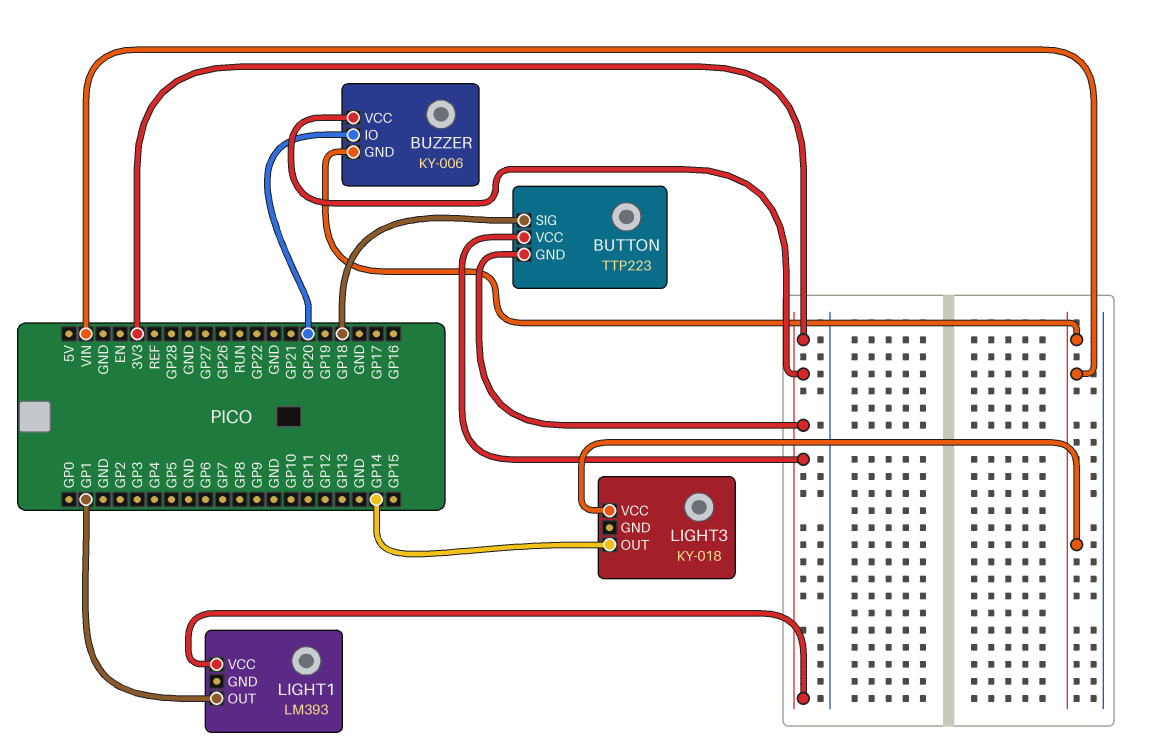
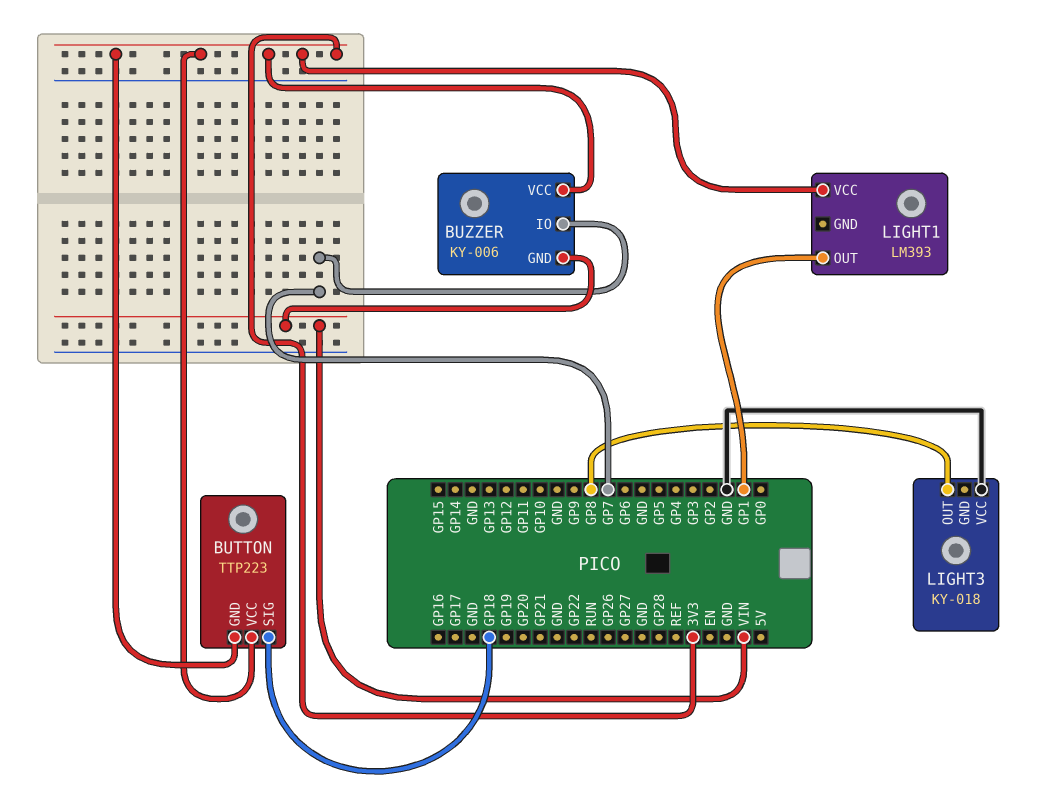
BUZZER pin IO: GP20 -> GP7
LIGHT3 pin OUT: GP14 -> GP8
LIGHT3 pin VCC: VIN -> GND

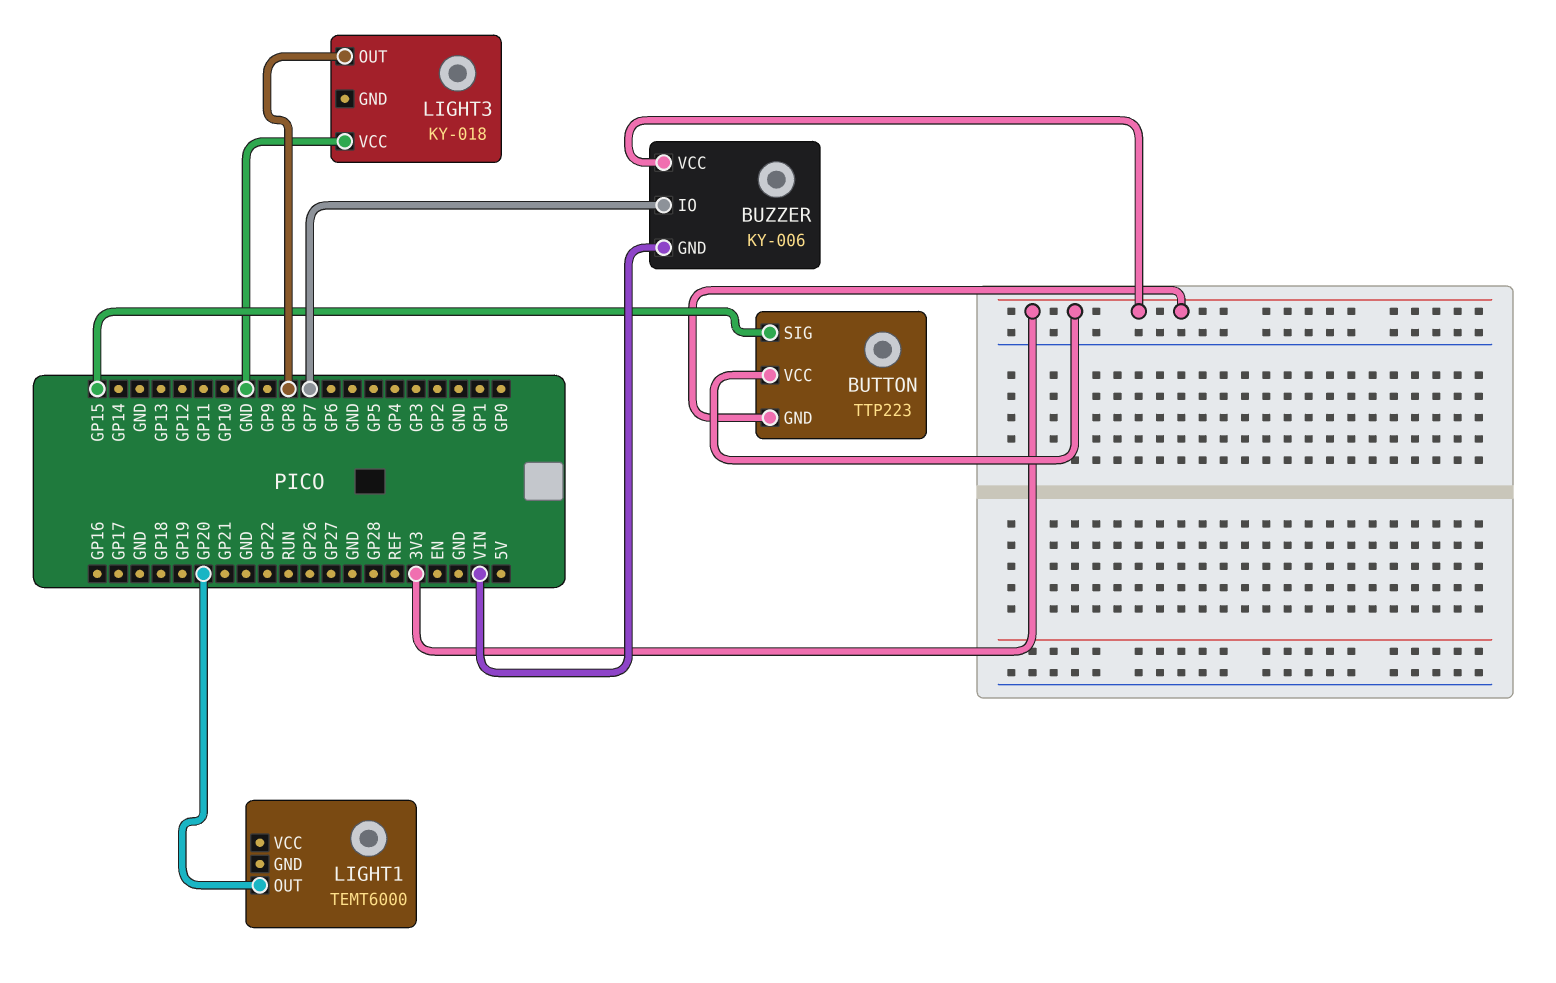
BUTTON pin SIG: GP18 -> GP15
LIGHT1: LM393 -> TEMT6000
LIGHT1 pin OUT: GP1 -> GP20
LIGHT1 pin VCC: 3V3 -> none

